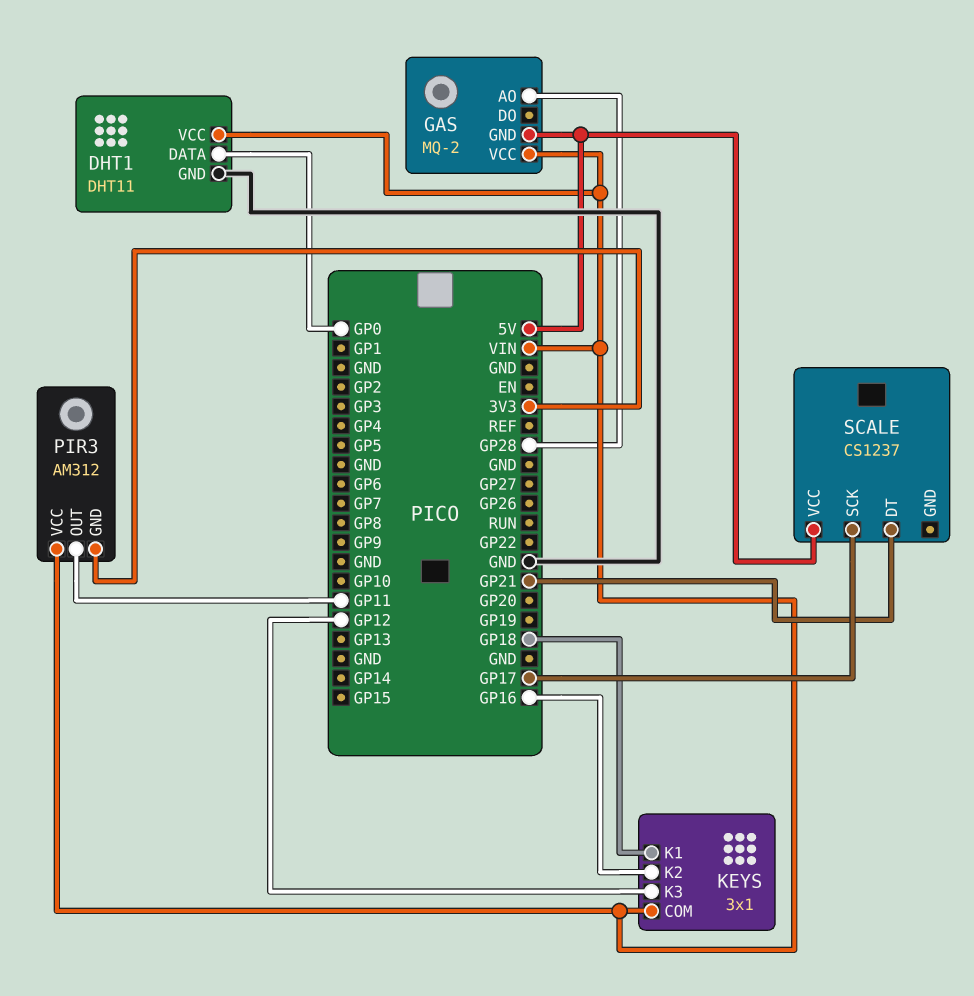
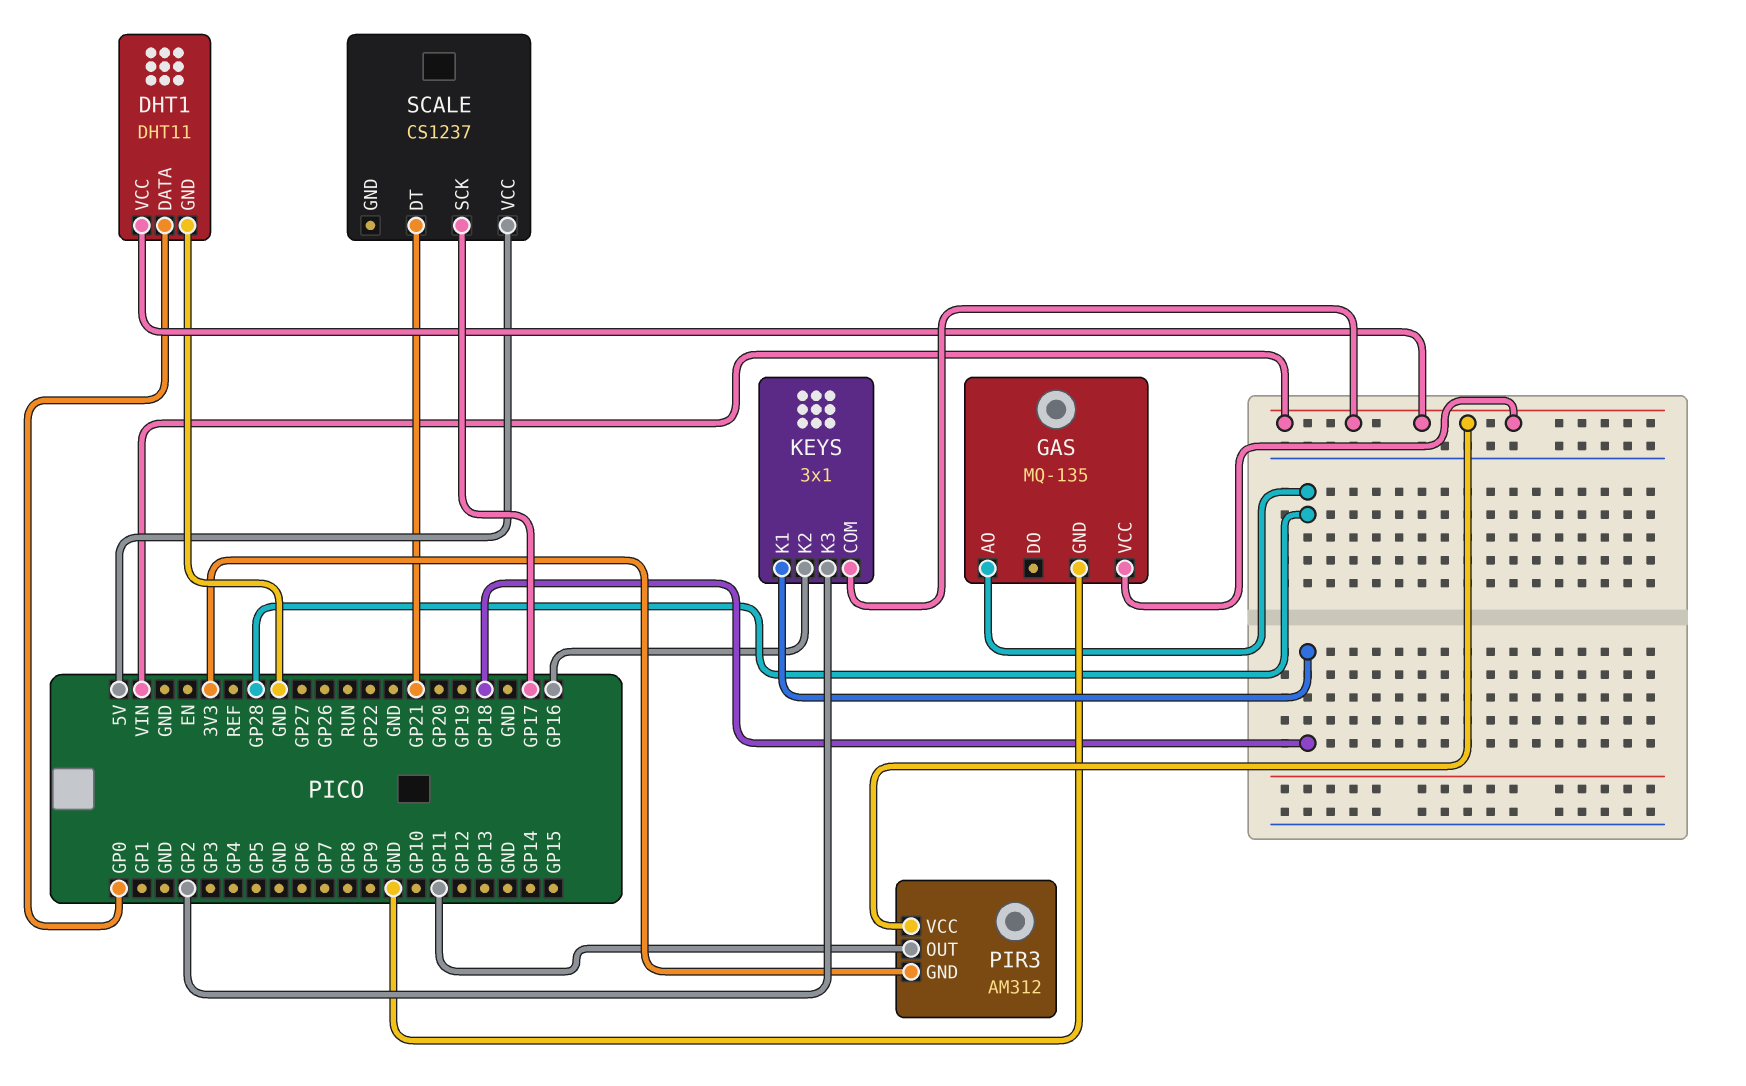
GAS: MQ-2 -> MQ-135
GAS pin GND: 5V -> GND
KEYS pin K3: GP12 -> GP2

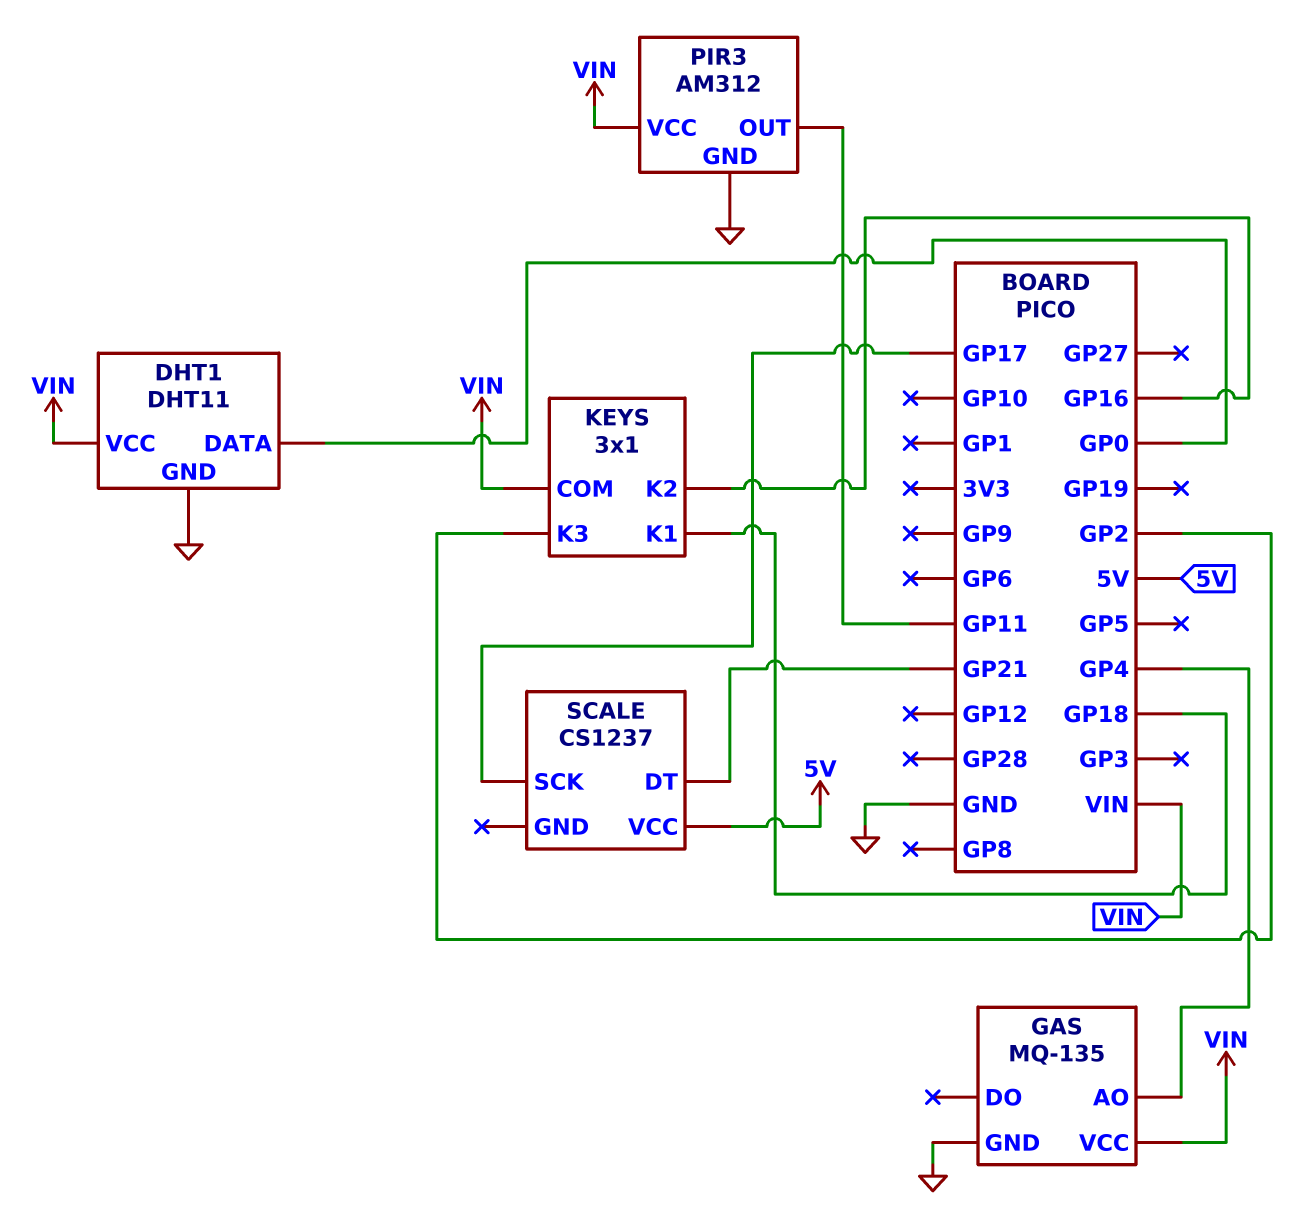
GAS pin AO: GP28 -> GP4
PIR3 pin GND: 3V3 -> GND

